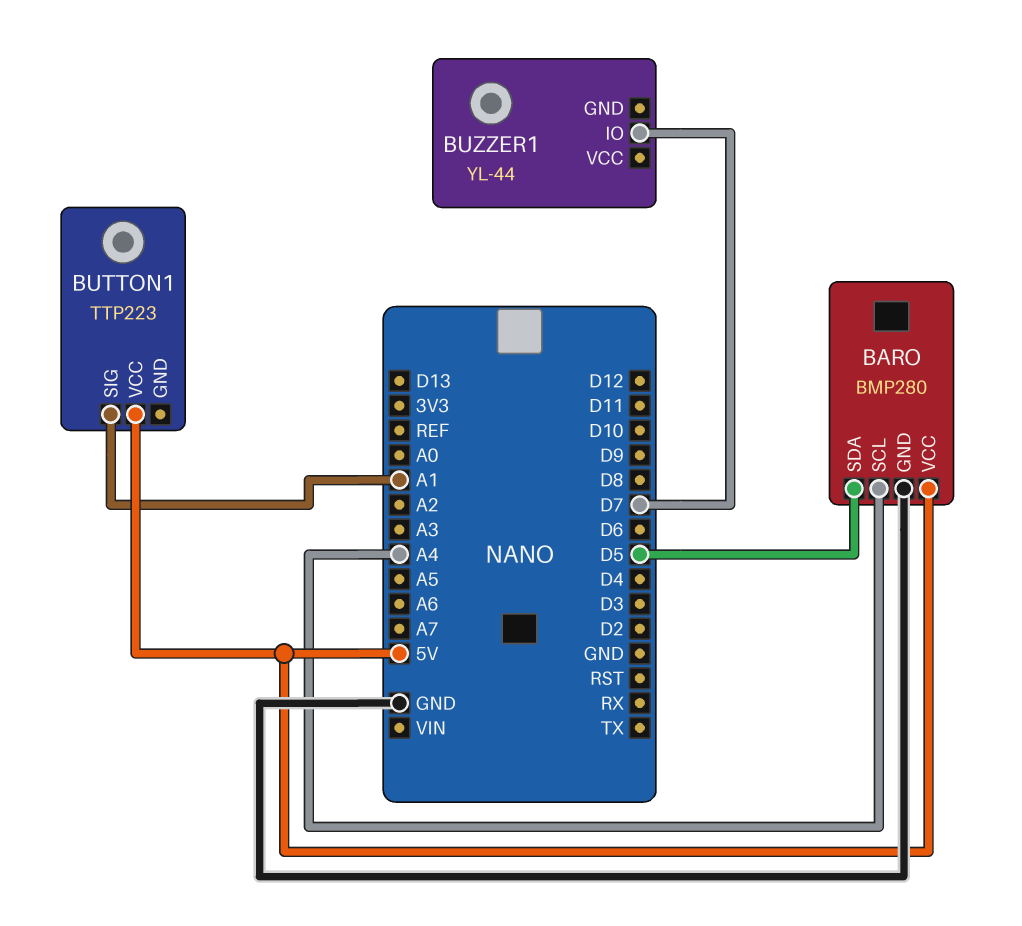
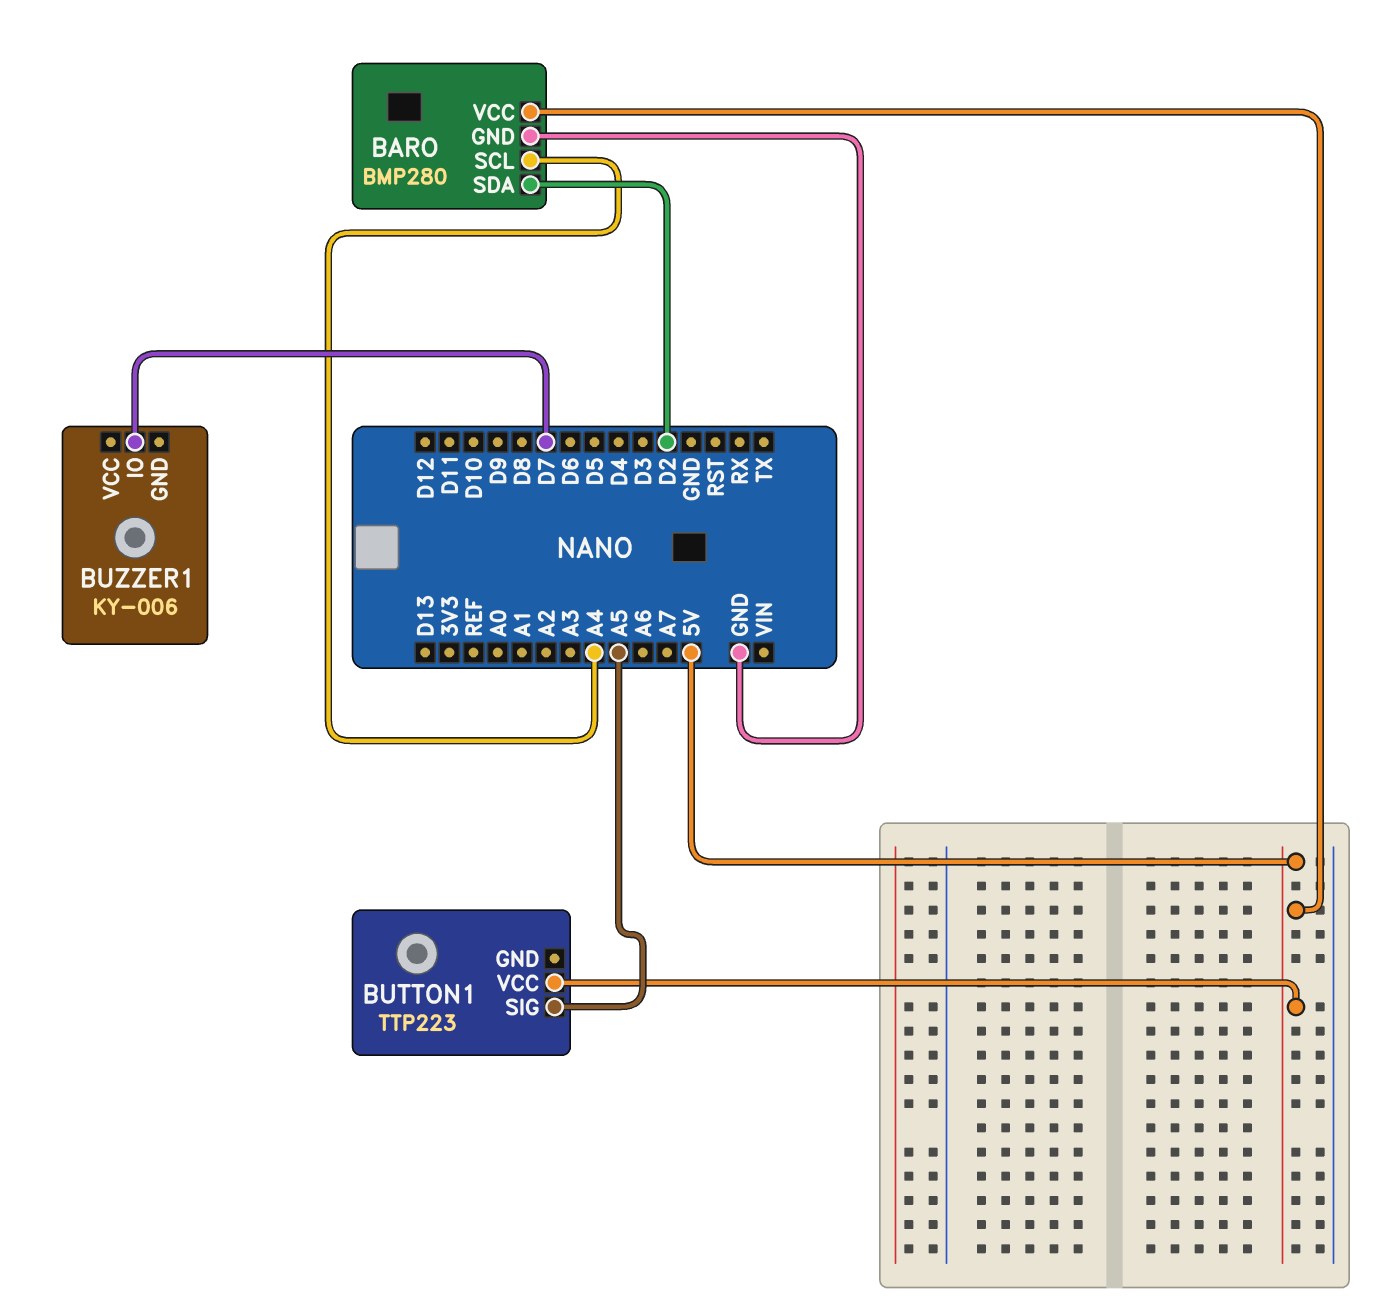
BARO pin SDA: D5 -> D2
BUTTON1 pin SIG: A1 -> A5
BUZZER1: YL-44 -> KY-006

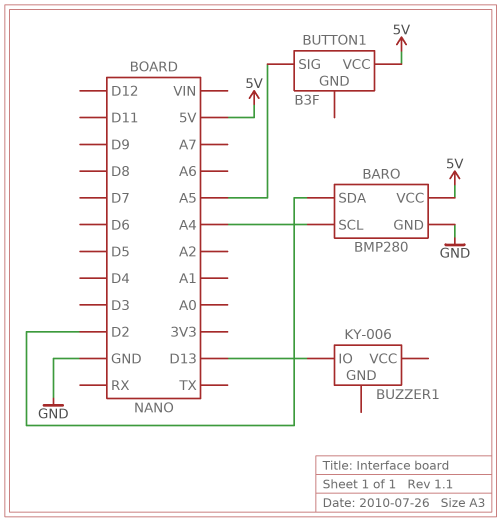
BUTTON1: TTP223 -> B3F
BUZZER1 pin IO: D7 -> D13

